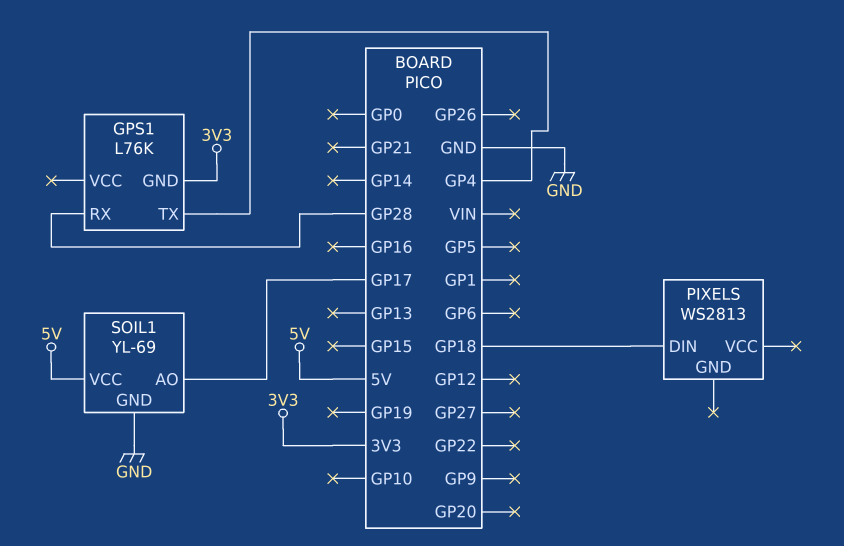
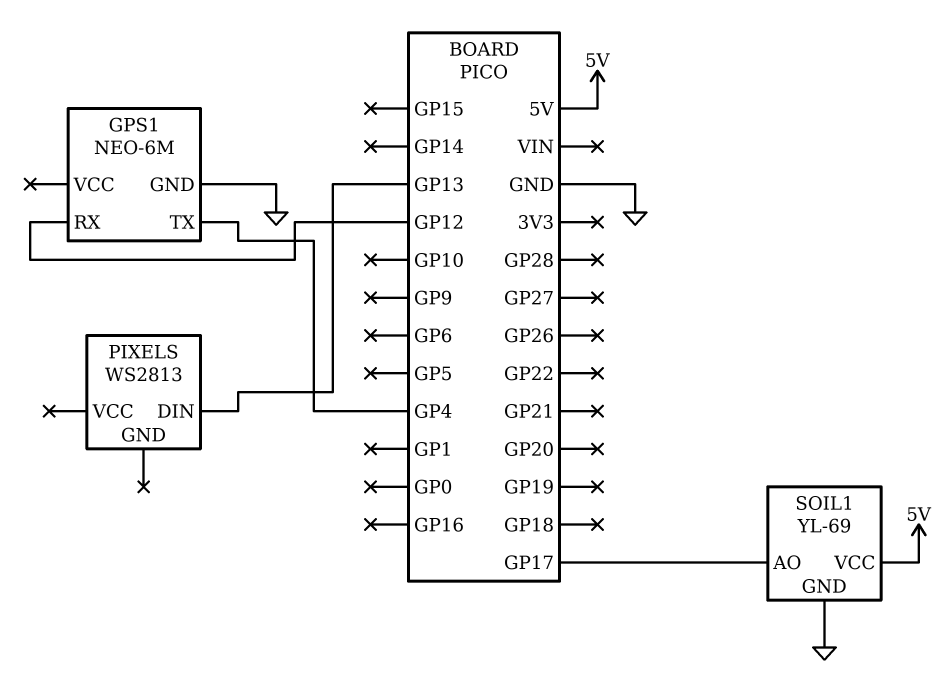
GPS1: L76K -> NEO-6M
GPS1 pin GND: 3V3 -> GND
GPS1 pin RX: GP28 -> GP12
PIXELS pin DIN: GP18 -> GP13

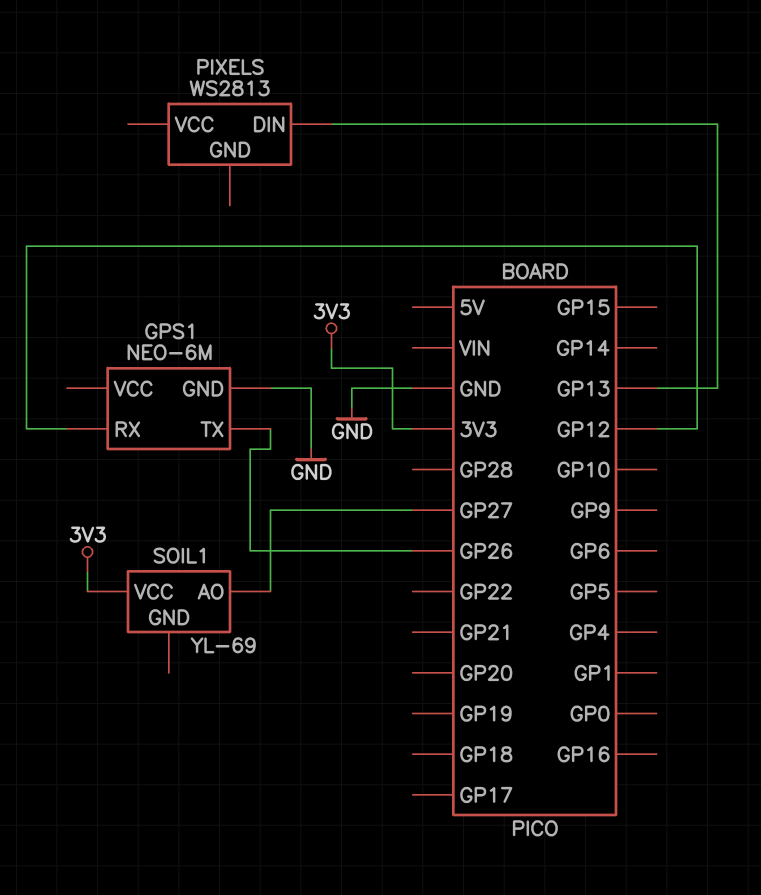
GPS1 pin TX: GP4 -> GP26
SOIL1 pin AO: GP17 -> GP27
SOIL1 pin GND: GND -> none
SOIL1 pin VCC: 5V -> 3V3

